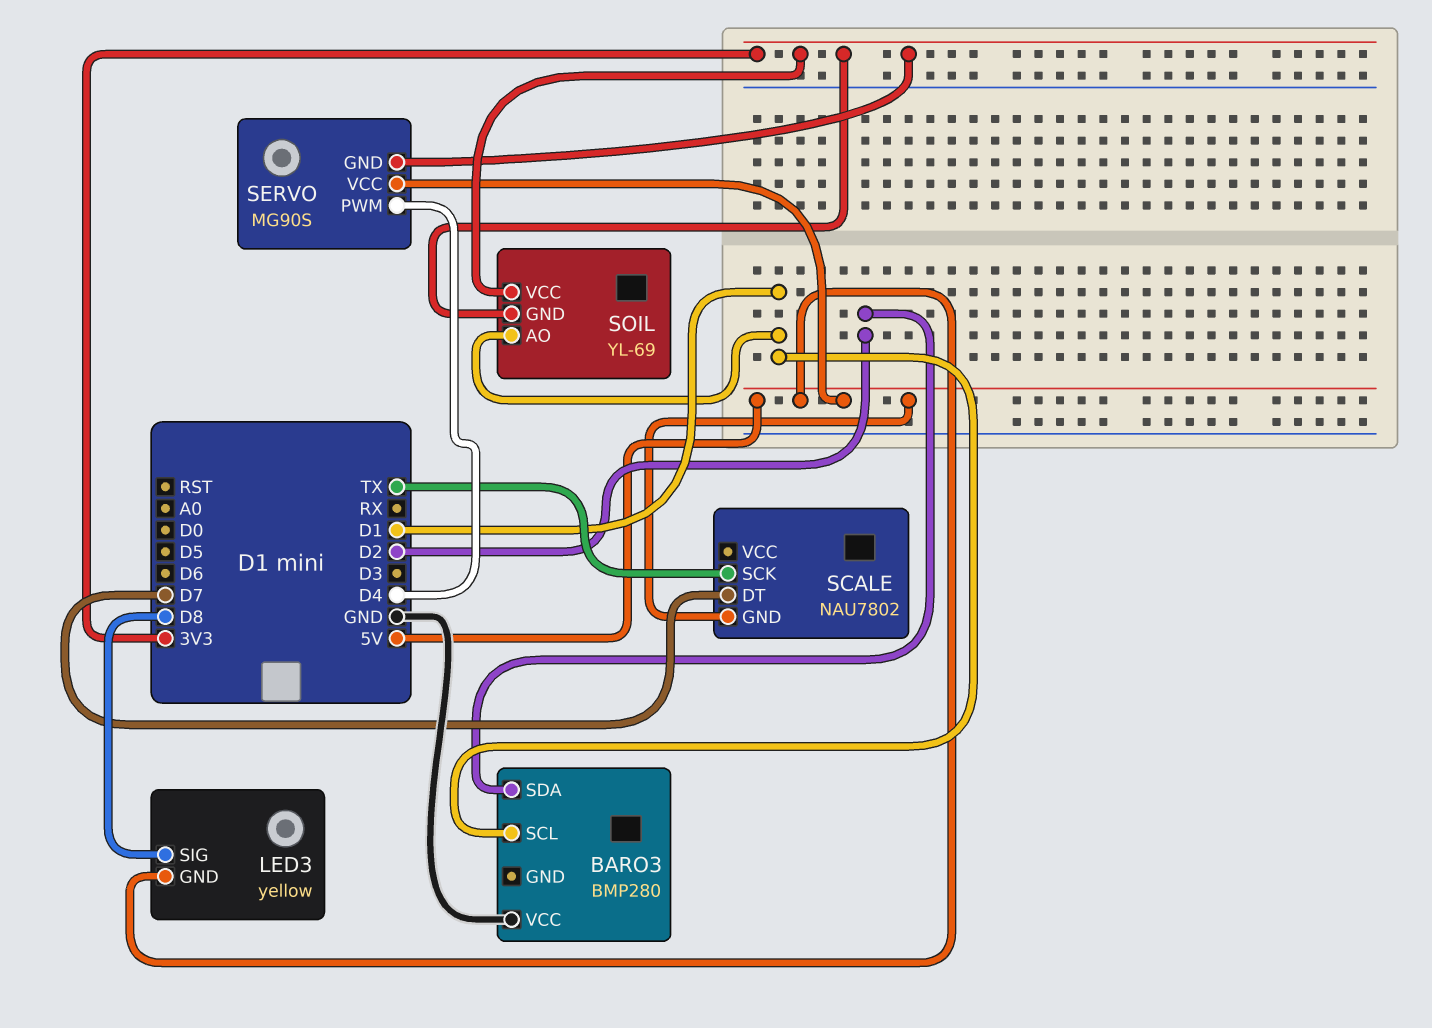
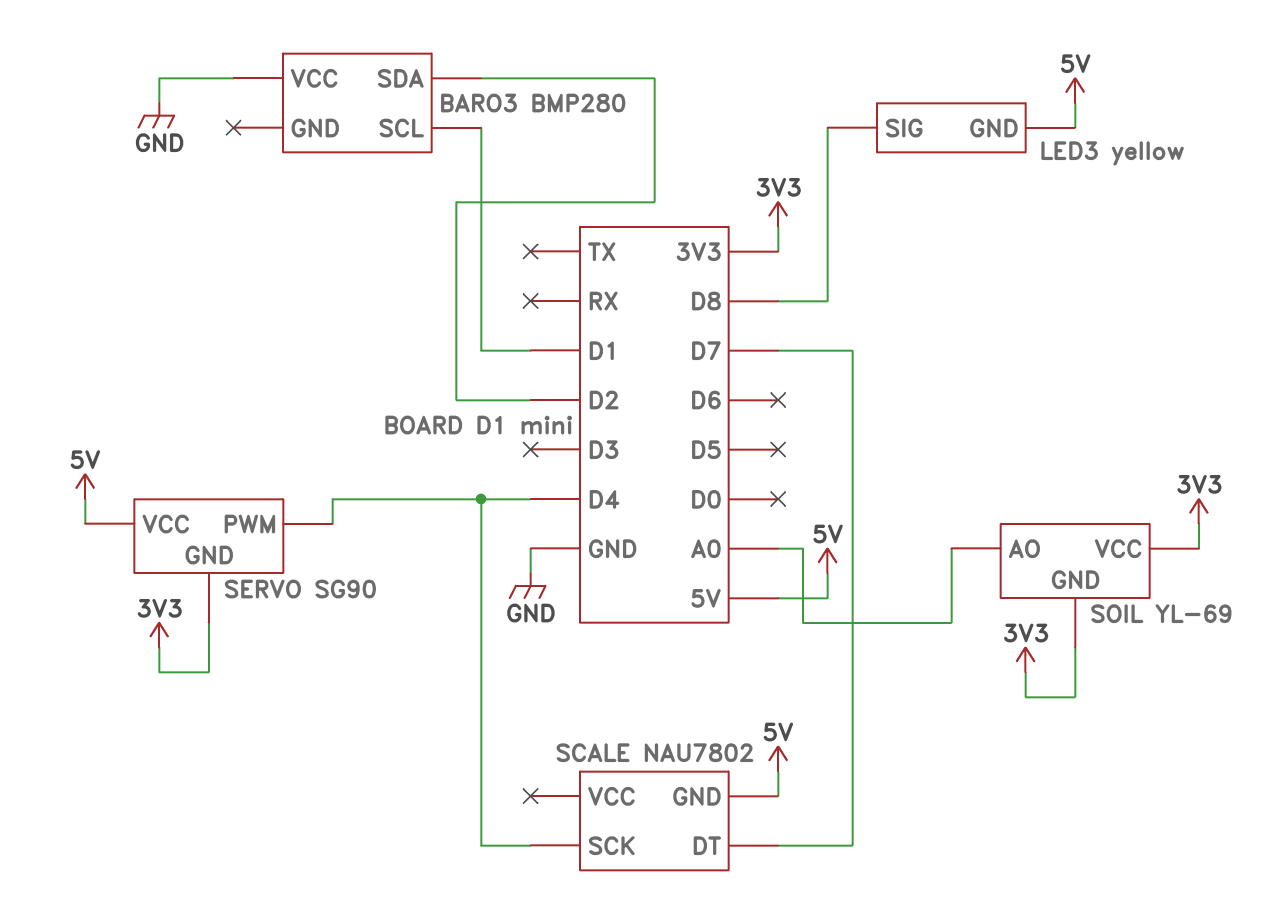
SCALE pin SCK: TX -> D4
SERVO: MG90S -> SG90
SOIL pin AO: D1 -> A0

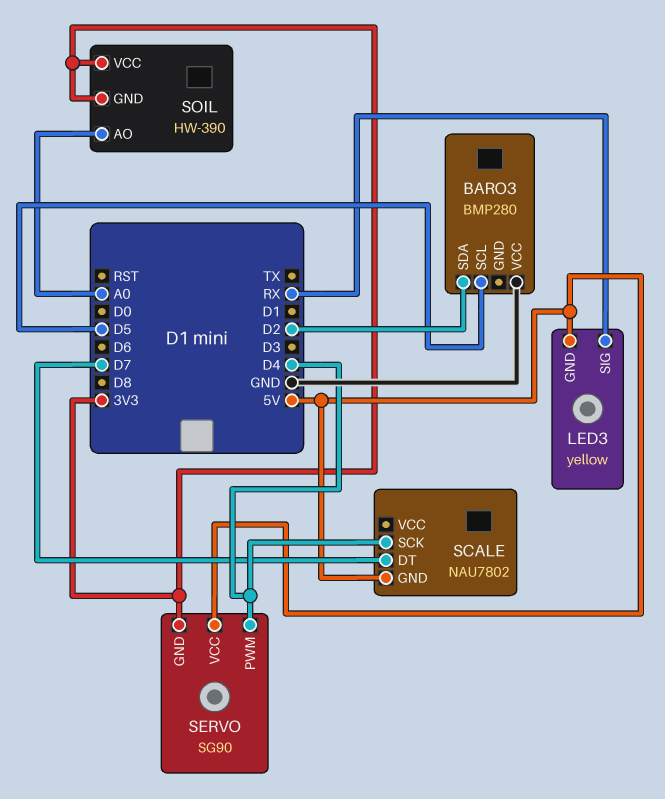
BARO3 pin SCL: D1 -> D5
LED3 pin SIG: D8 -> RX
SOIL: YL-69 -> HW-390

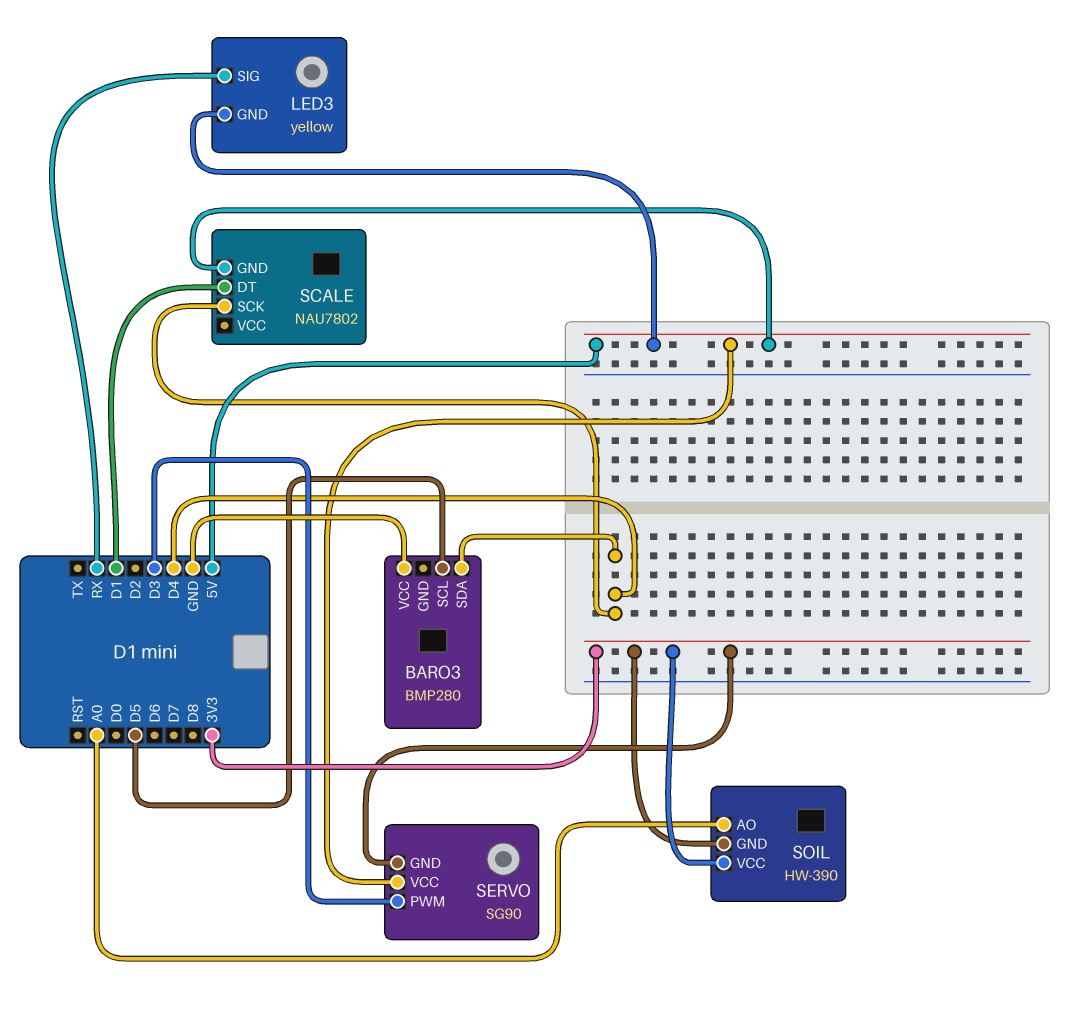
BARO3 pin SDA: D2 -> D4
SCALE pin DT: D7 -> D1
SERVO pin PWM: D4 -> D3

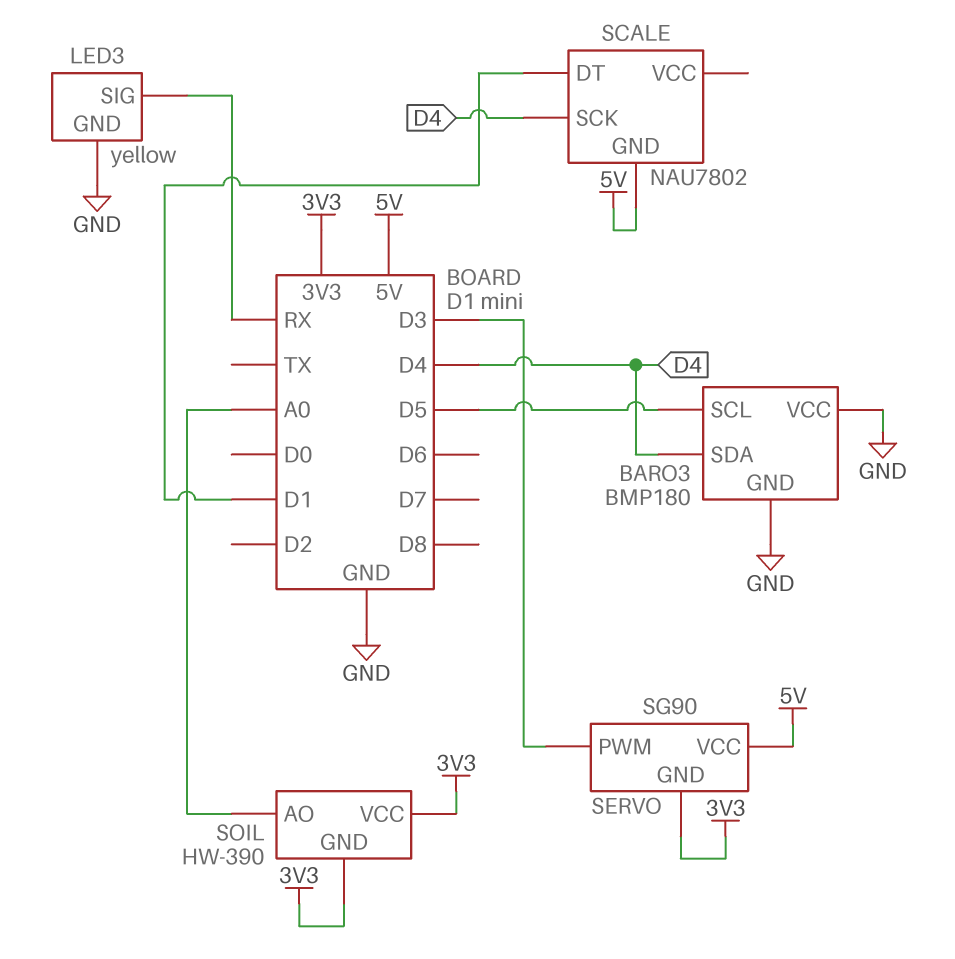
BARO3: BMP280 -> BMP180
BARO3 pin GND: none -> GND
LED3 pin GND: 5V -> GND

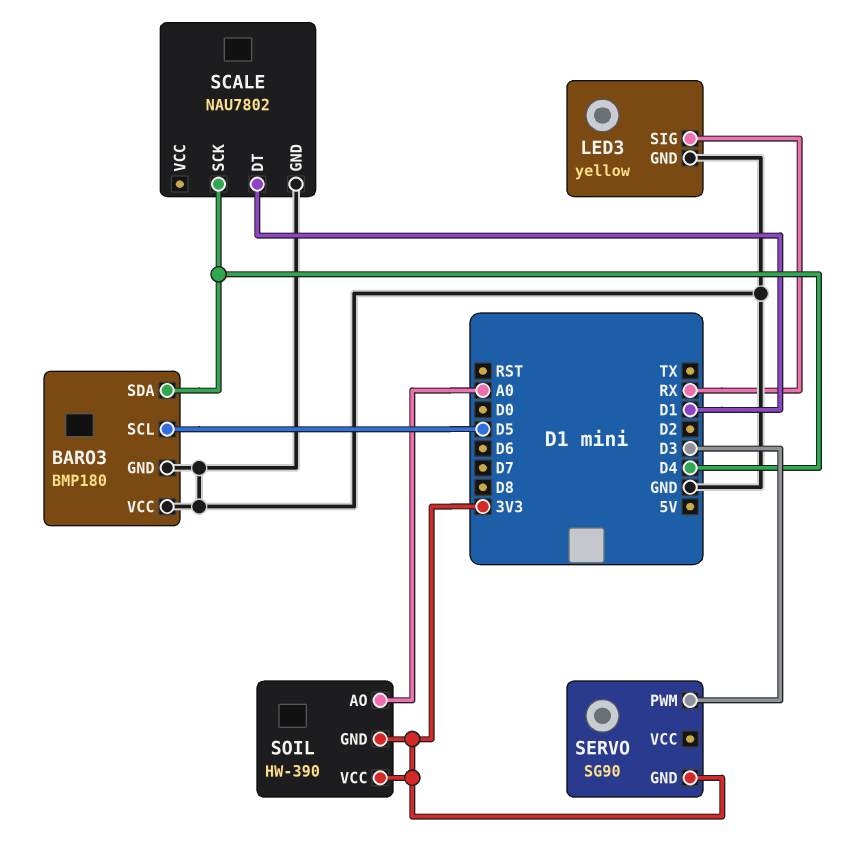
SCALE pin GND: 5V -> GND
SERVO pin VCC: 5V -> none

